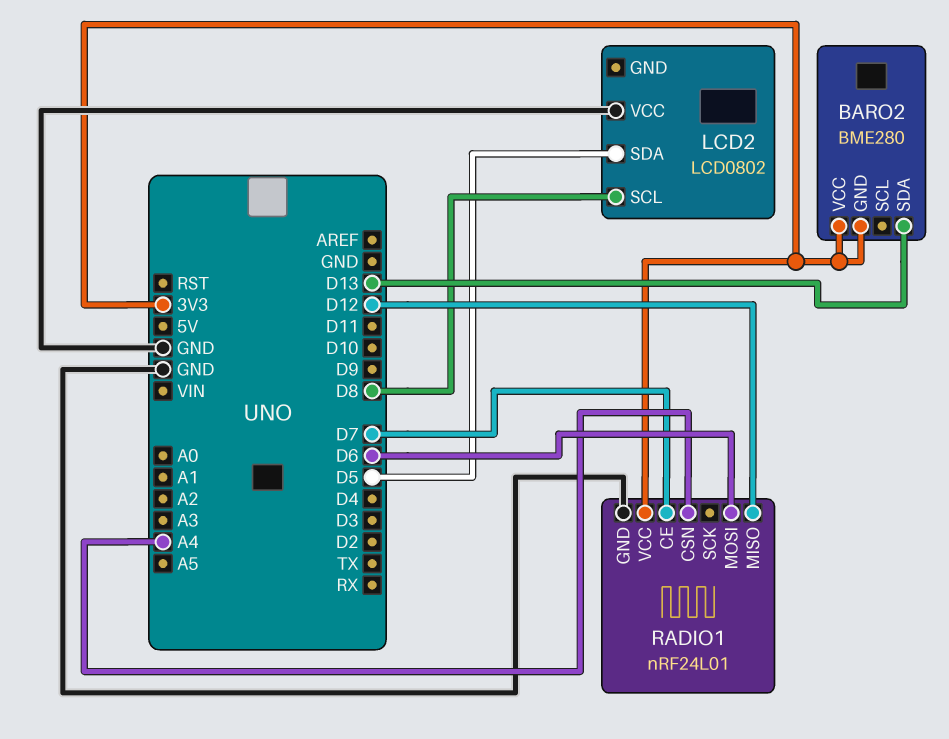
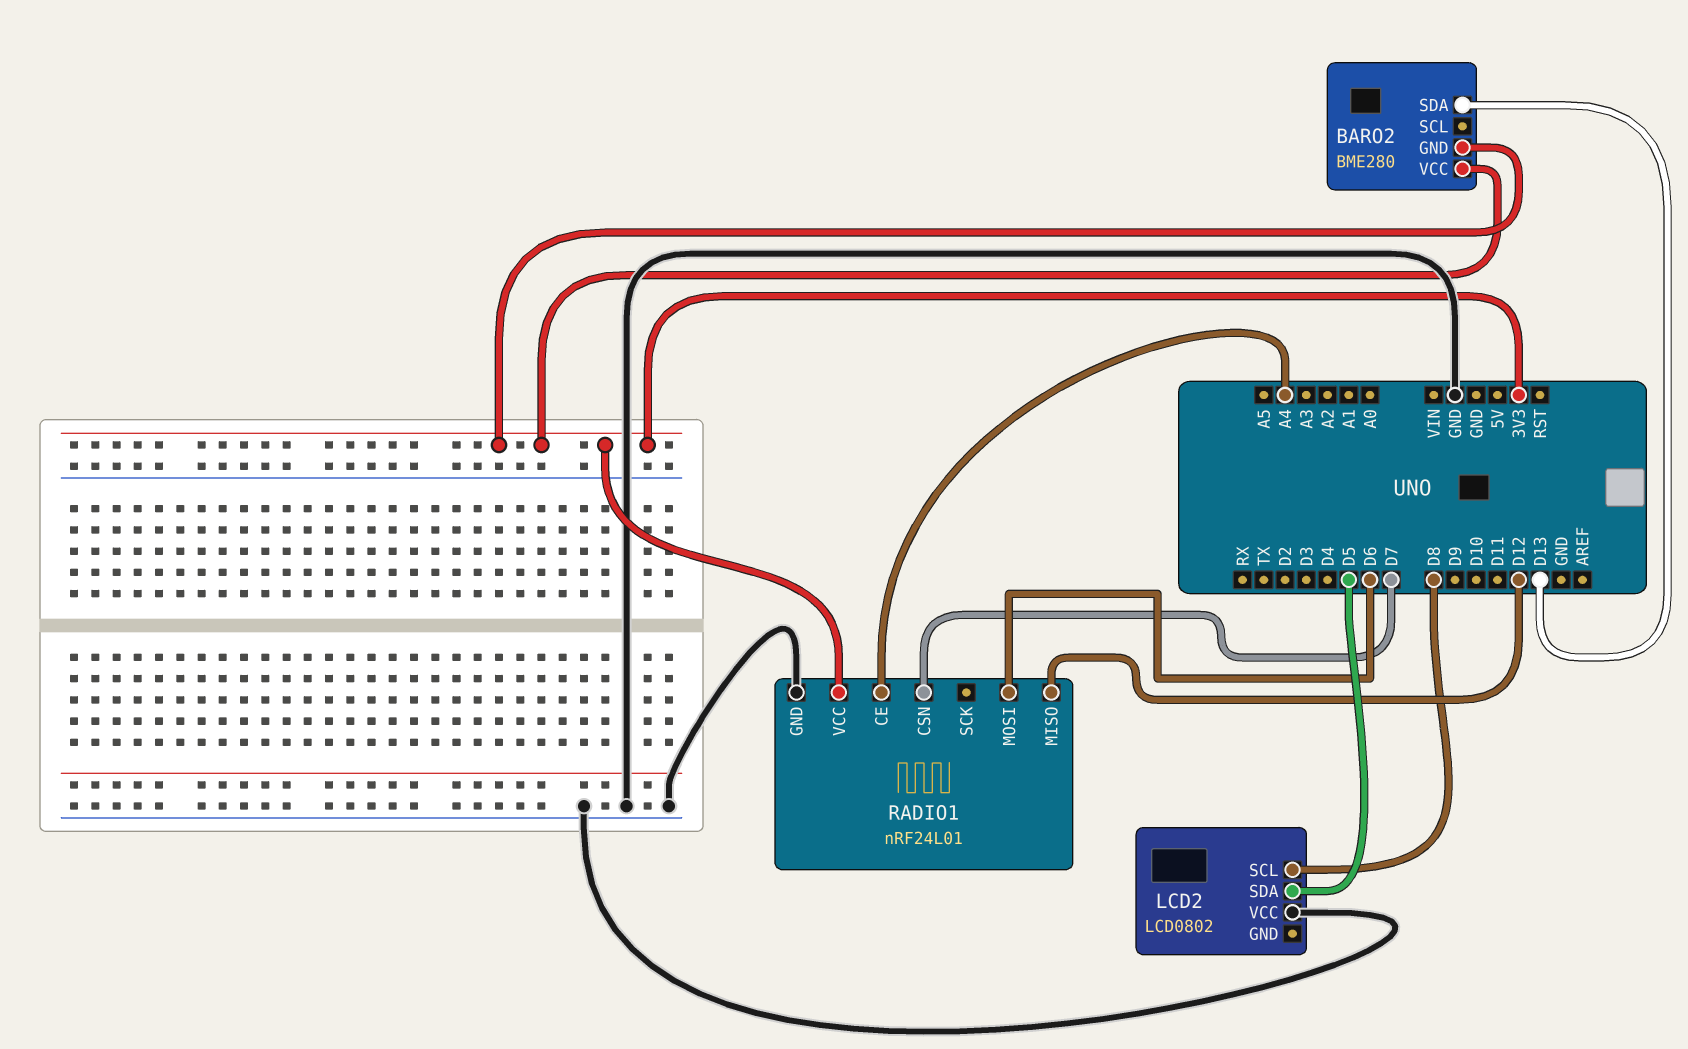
RADIO1 pin CE: D7 -> A4
RADIO1 pin CSN: A4 -> D7

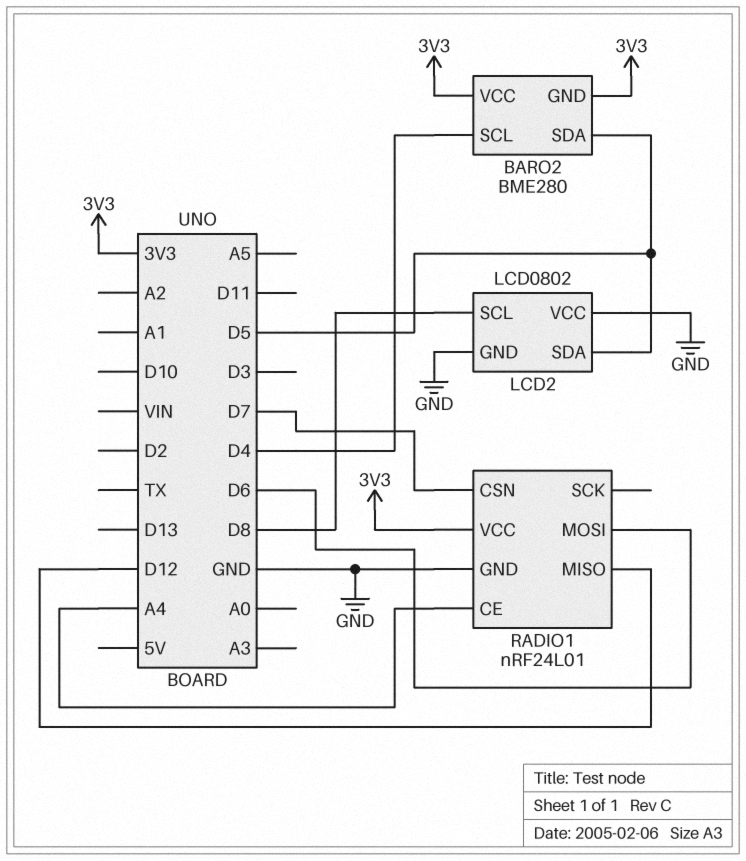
BARO2 pin SCL: none -> D4
BARO2 pin SDA: D13 -> D5
LCD2 pin GND: none -> GND

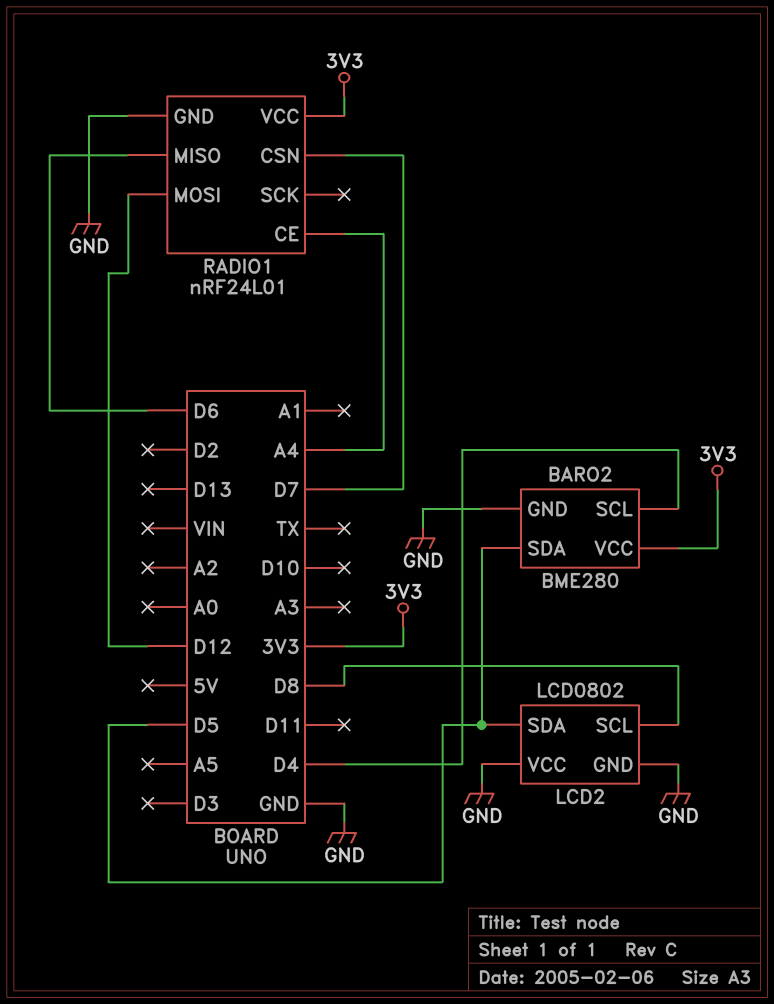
BARO2 pin GND: 3V3 -> GND
RADIO1 pin MISO: D12 -> D6
RADIO1 pin MOSI: D6 -> D12

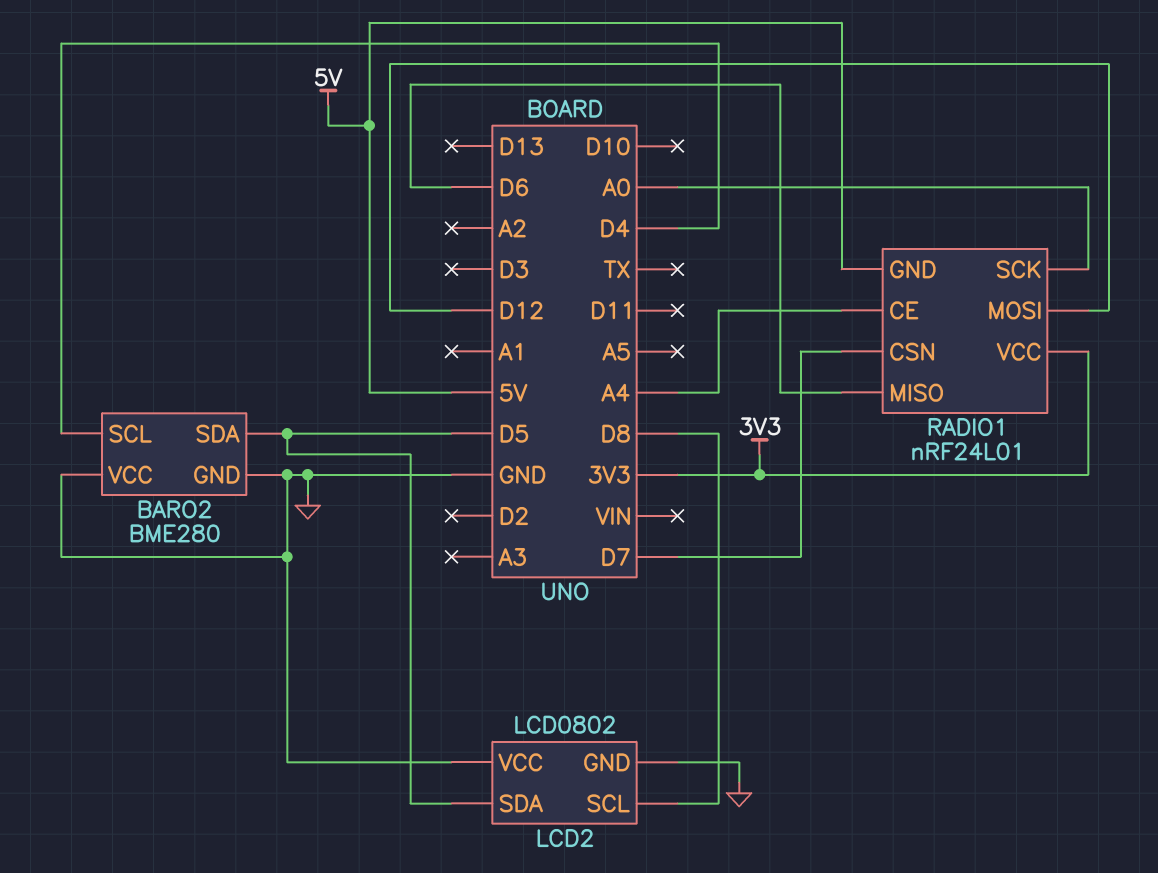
BARO2 pin VCC: 3V3 -> GND
RADIO1 pin GND: GND -> 5V
RADIO1 pin SCK: none -> A0

